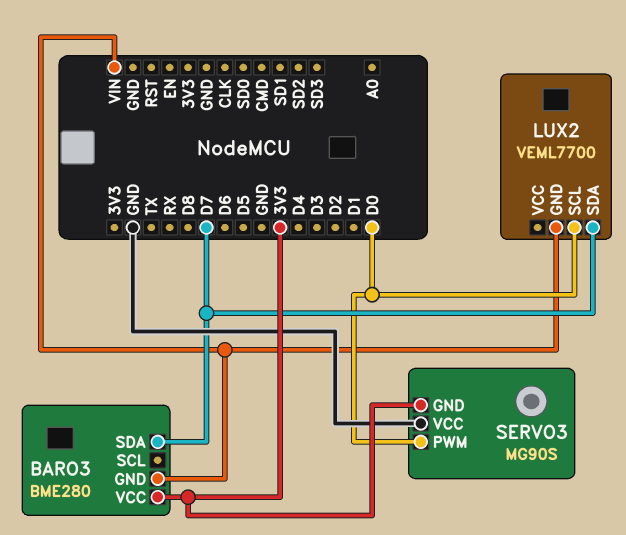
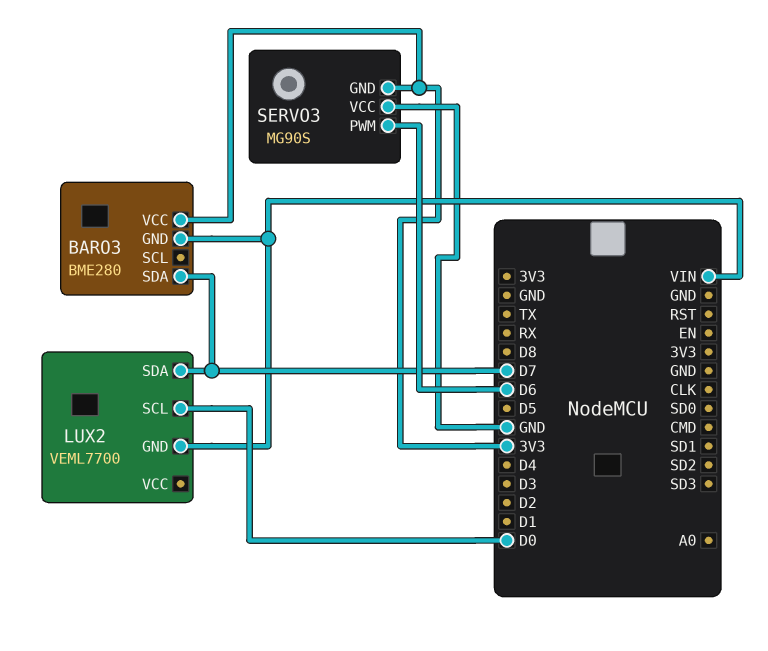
SERVO3 pin PWM: D0 -> D6

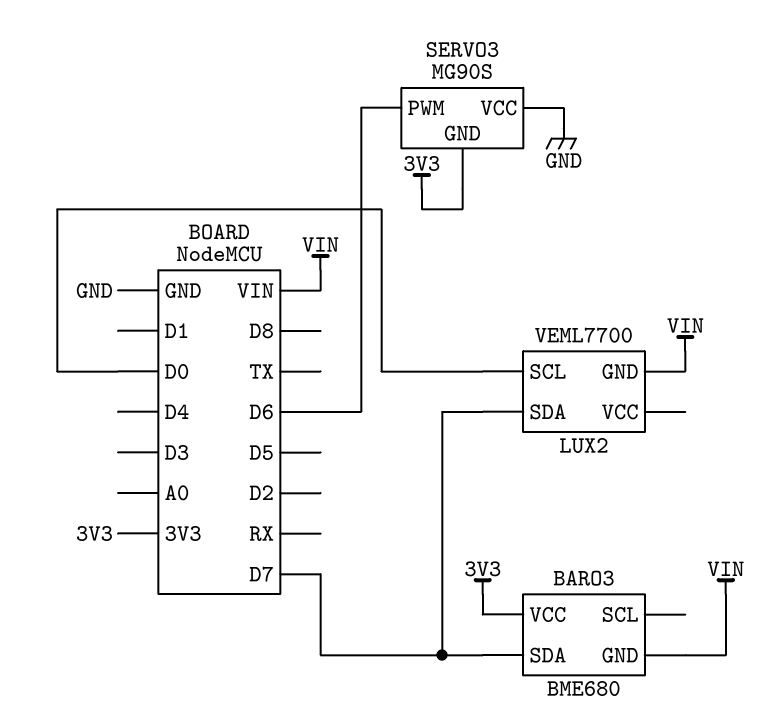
BARO3: BME280 -> BME680

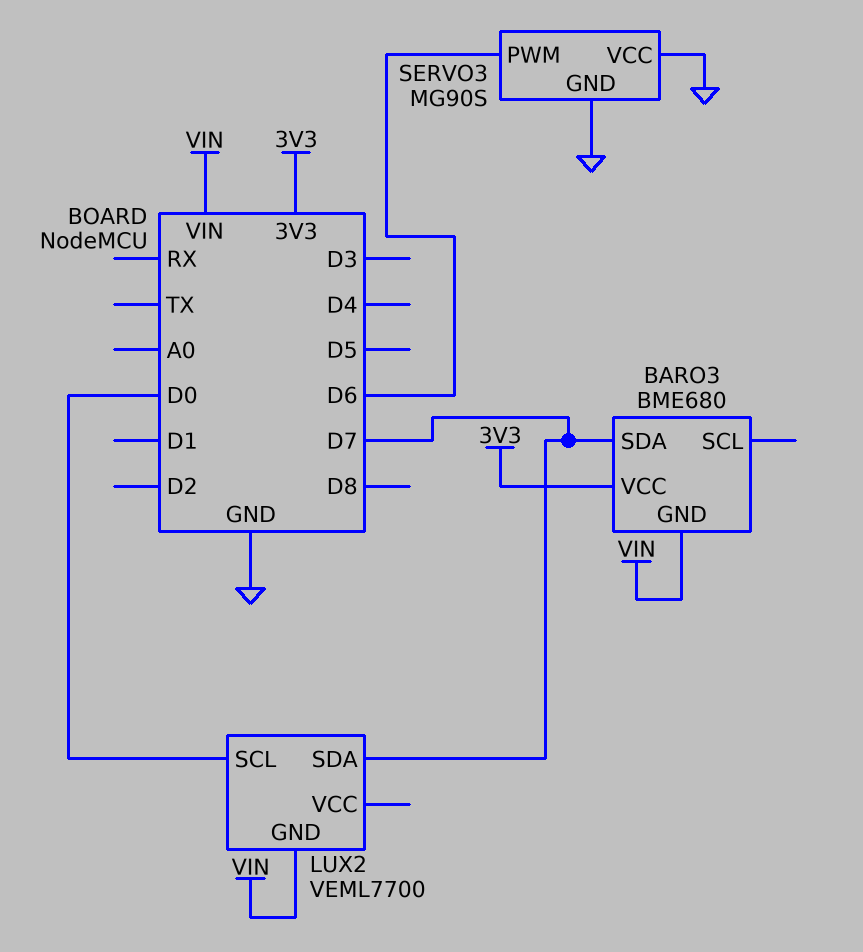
SERVO3 pin GND: 3V3 -> GND

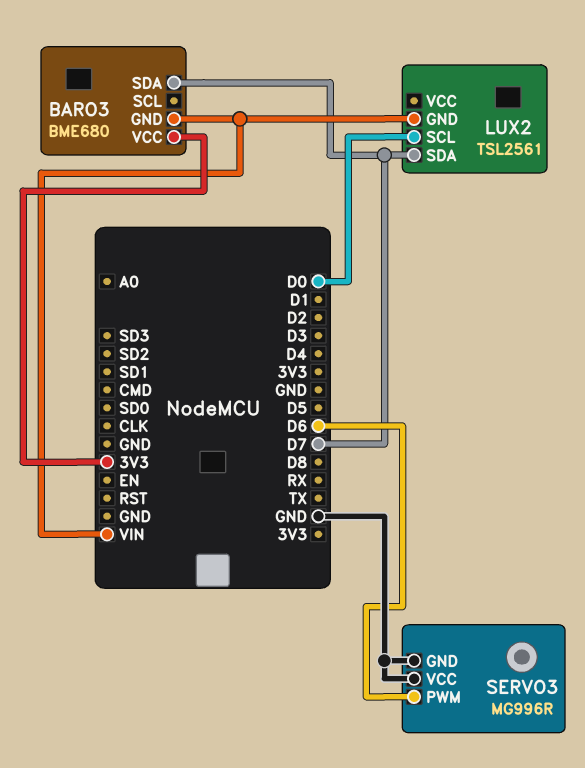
LUX2: VEML7700 -> TSL2561
SERVO3: MG90S -> MG996R

